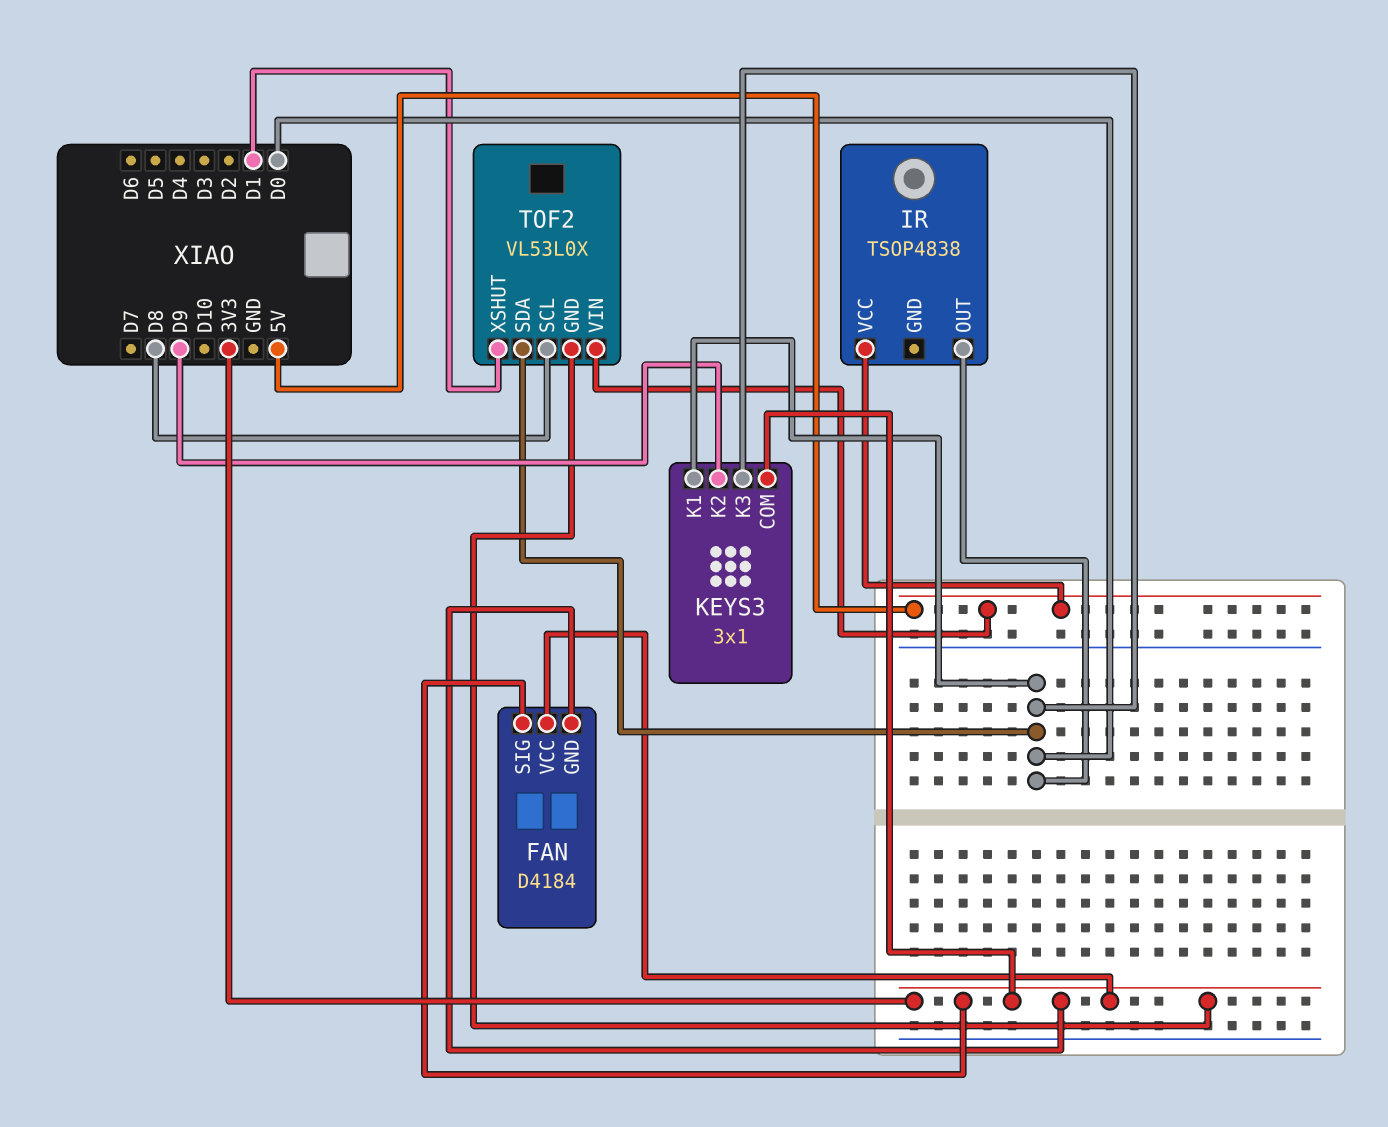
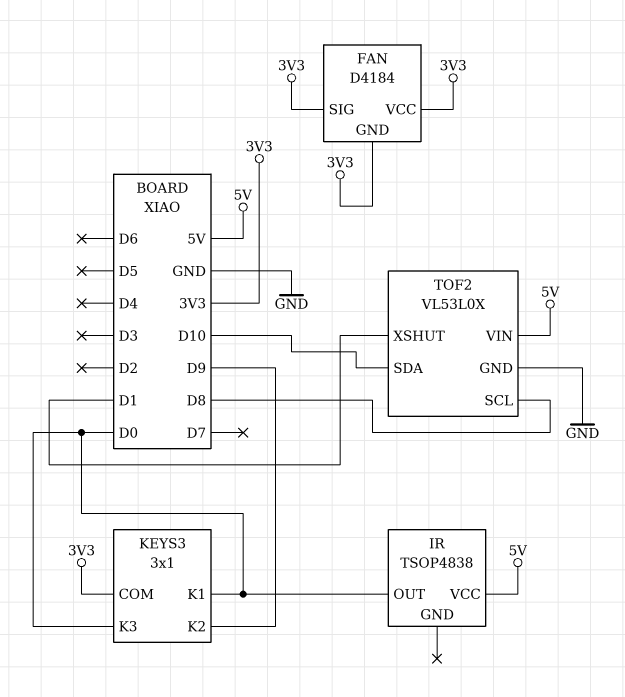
TOF2 pin GND: 3V3 -> GND
TOF2 pin SDA: D0 -> D10

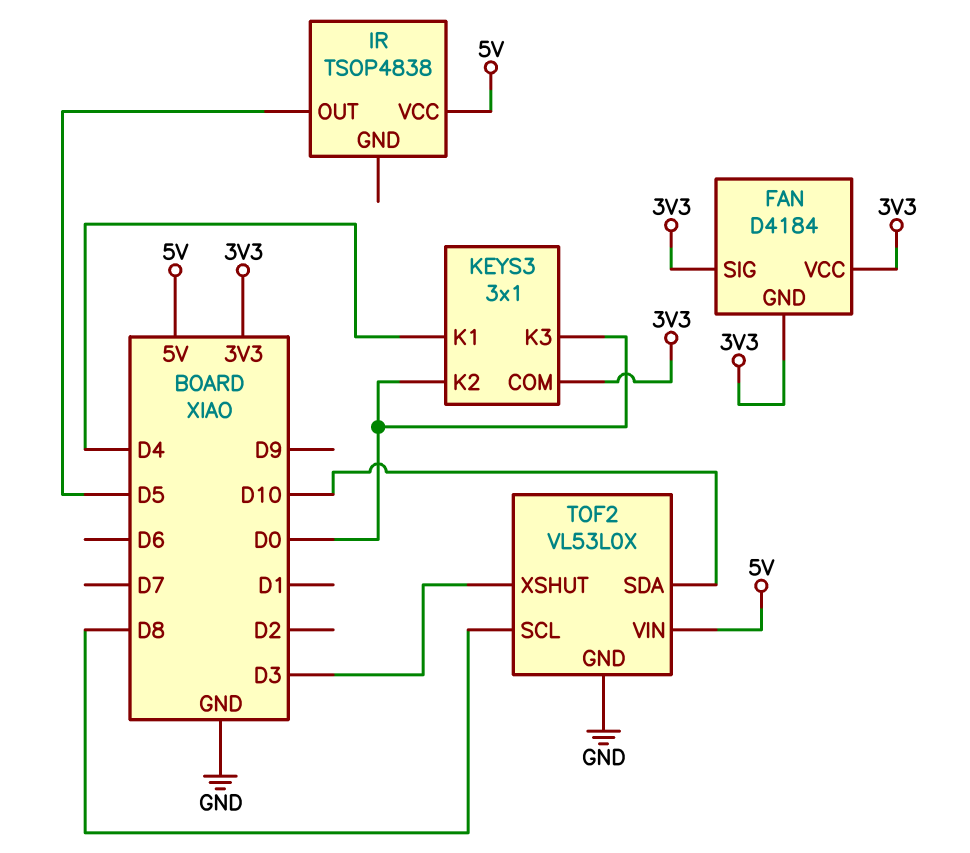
IR pin OUT: D0 -> D5
KEYS3 pin K1: D0 -> D4
KEYS3 pin K2: D9 -> D0
TOF2 pin XSHUT: D1 -> D3

